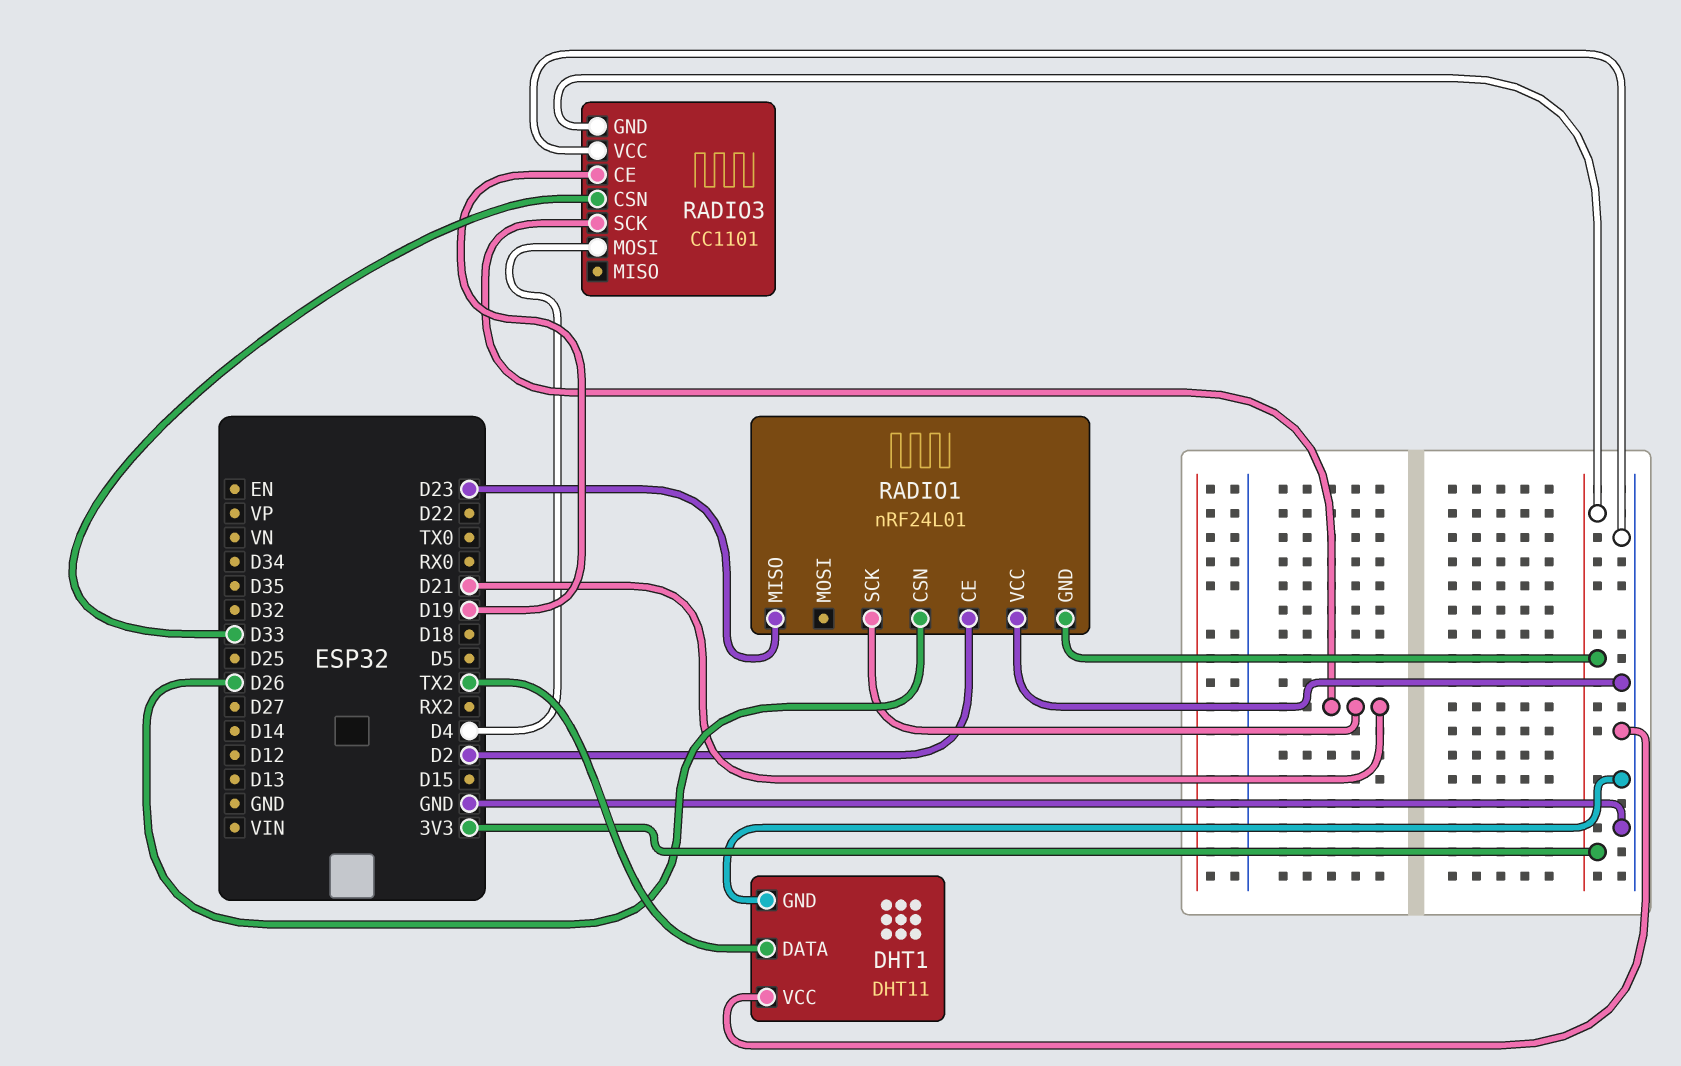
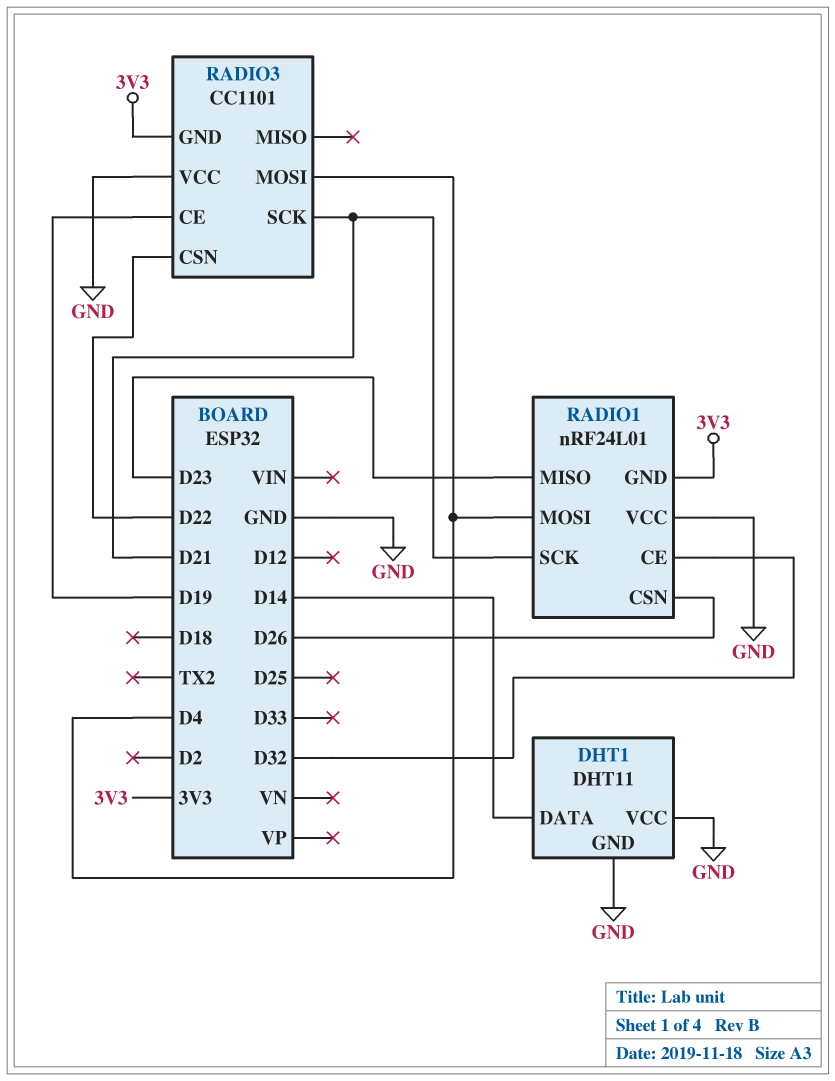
DHT1 pin DATA: TX2 -> D14
RADIO1 pin CE: D2 -> D32
RADIO1 pin MOSI: none -> D4
RADIO3 pin CSN: D33 -> D22

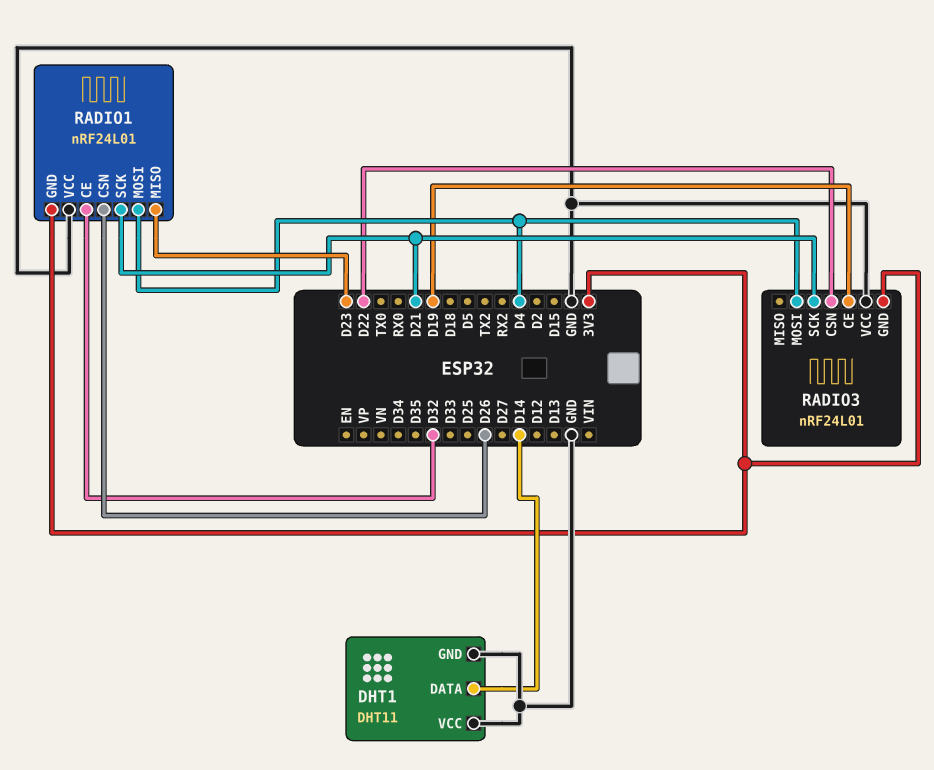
RADIO3: CC1101 -> nRF24L01

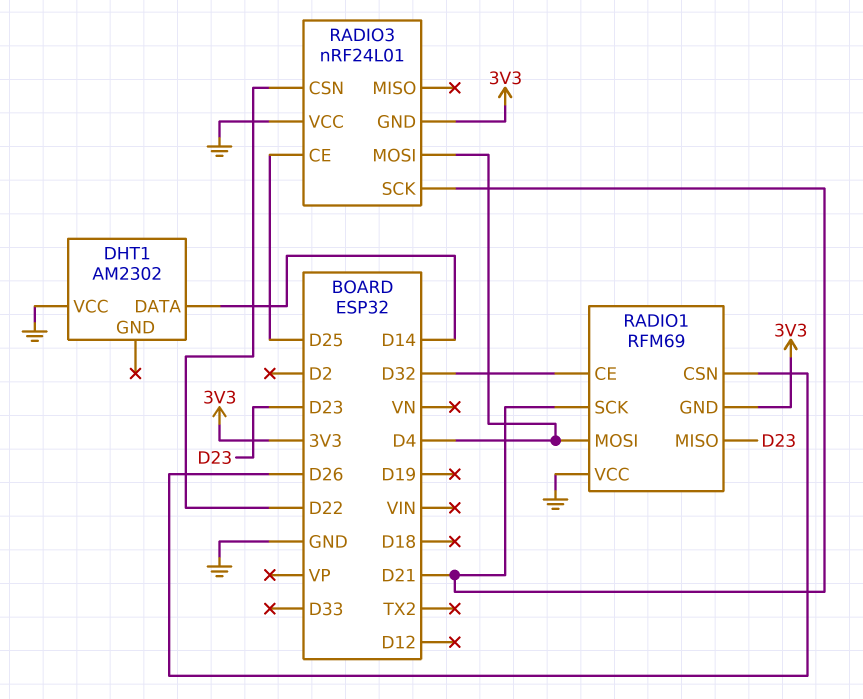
DHT1: DHT11 -> AM2302
DHT1 pin GND: GND -> none
RADIO1: nRF24L01 -> RFM69
RADIO3 pin CE: D19 -> D25

